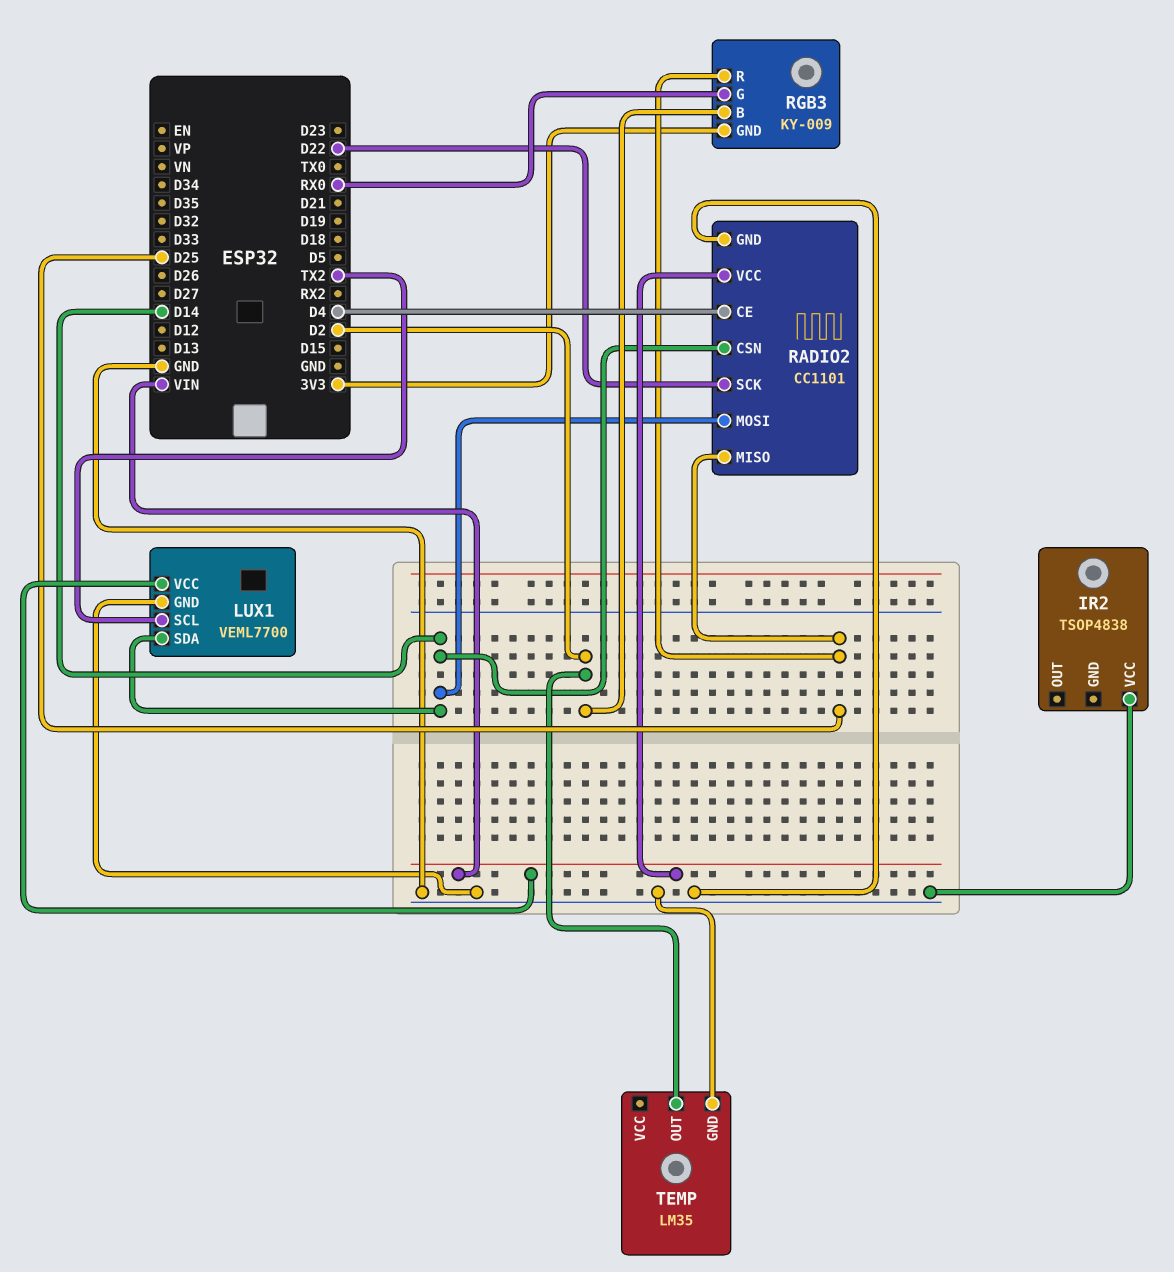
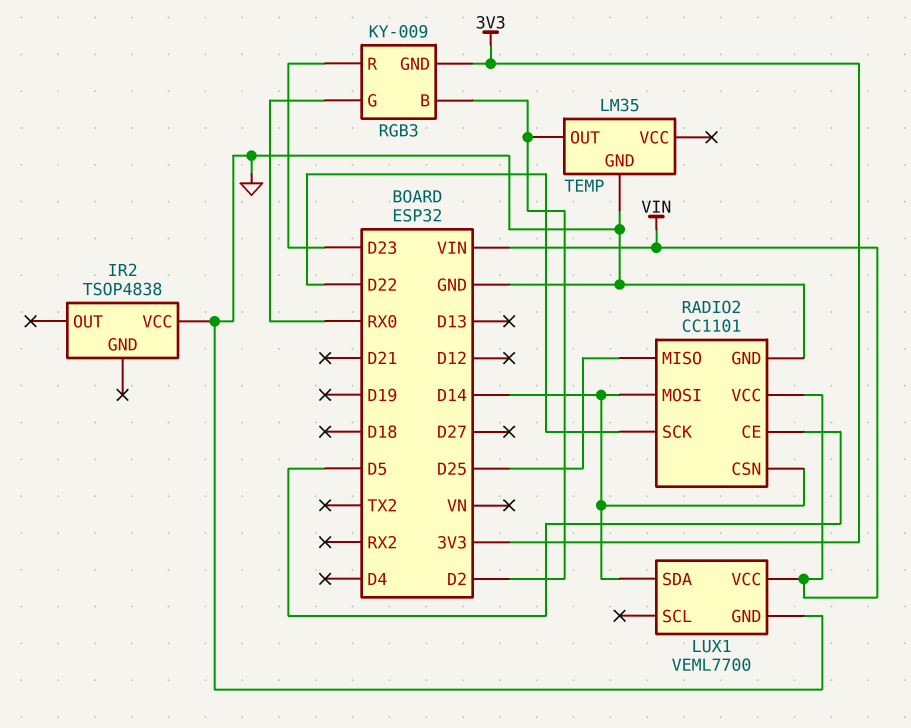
LUX1 pin SCL: TX2 -> none
RADIO2 pin CE: D4 -> D5
RGB3 pin R: D25 -> D23

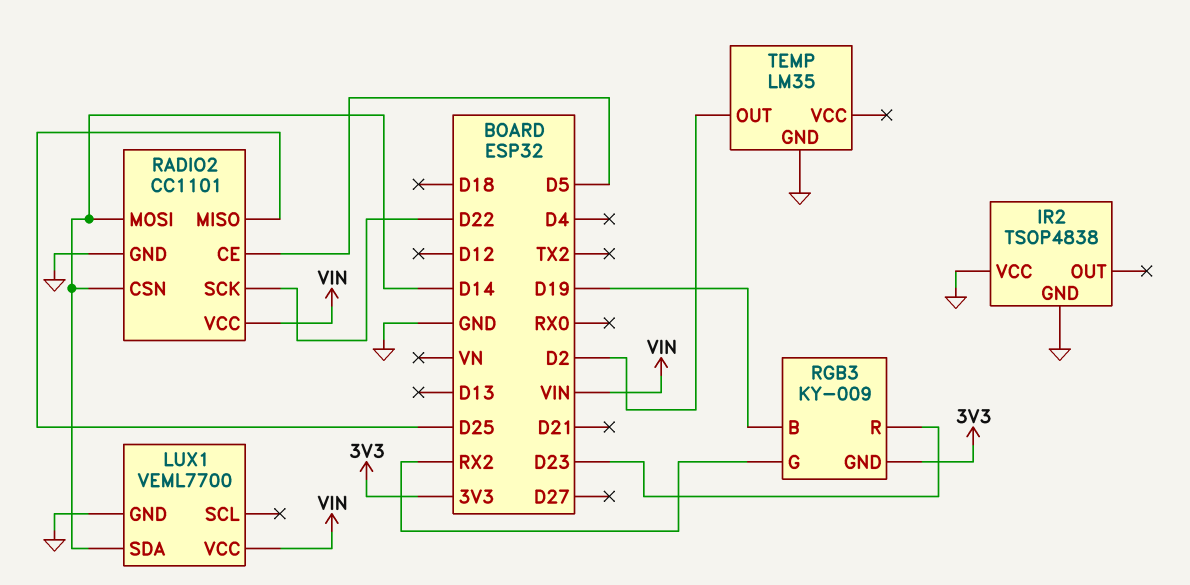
IR2 pin GND: none -> GND
RGB3 pin B: D2 -> D19
RGB3 pin G: RX0 -> RX2

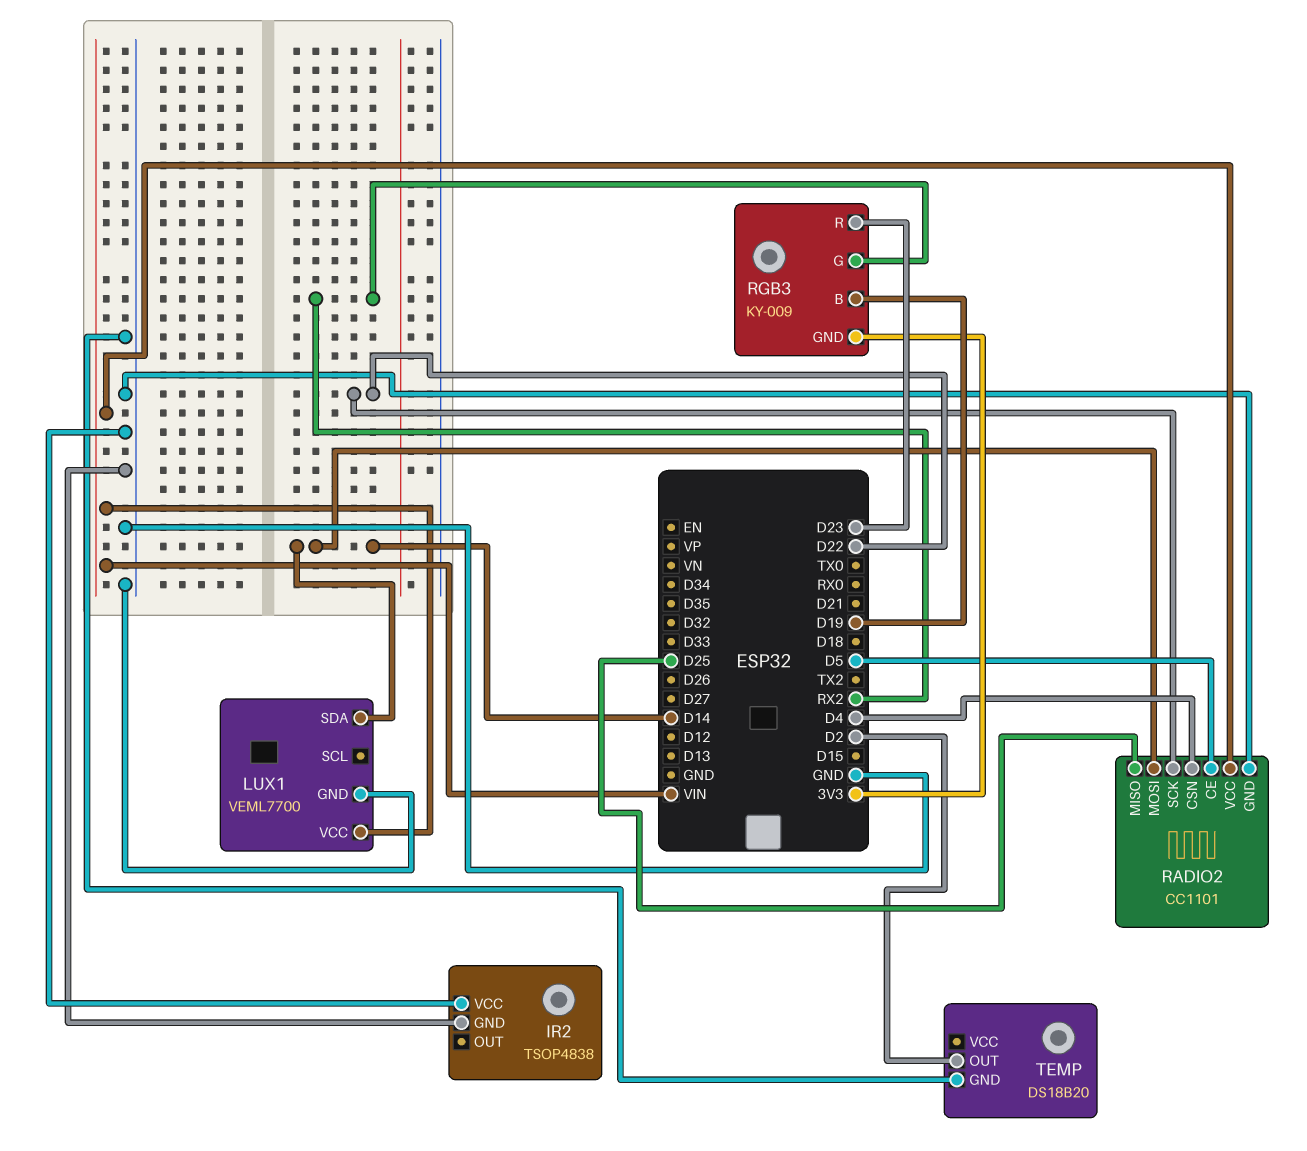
RADIO2 pin CSN: D14 -> D4
TEMP: LM35 -> DS18B20

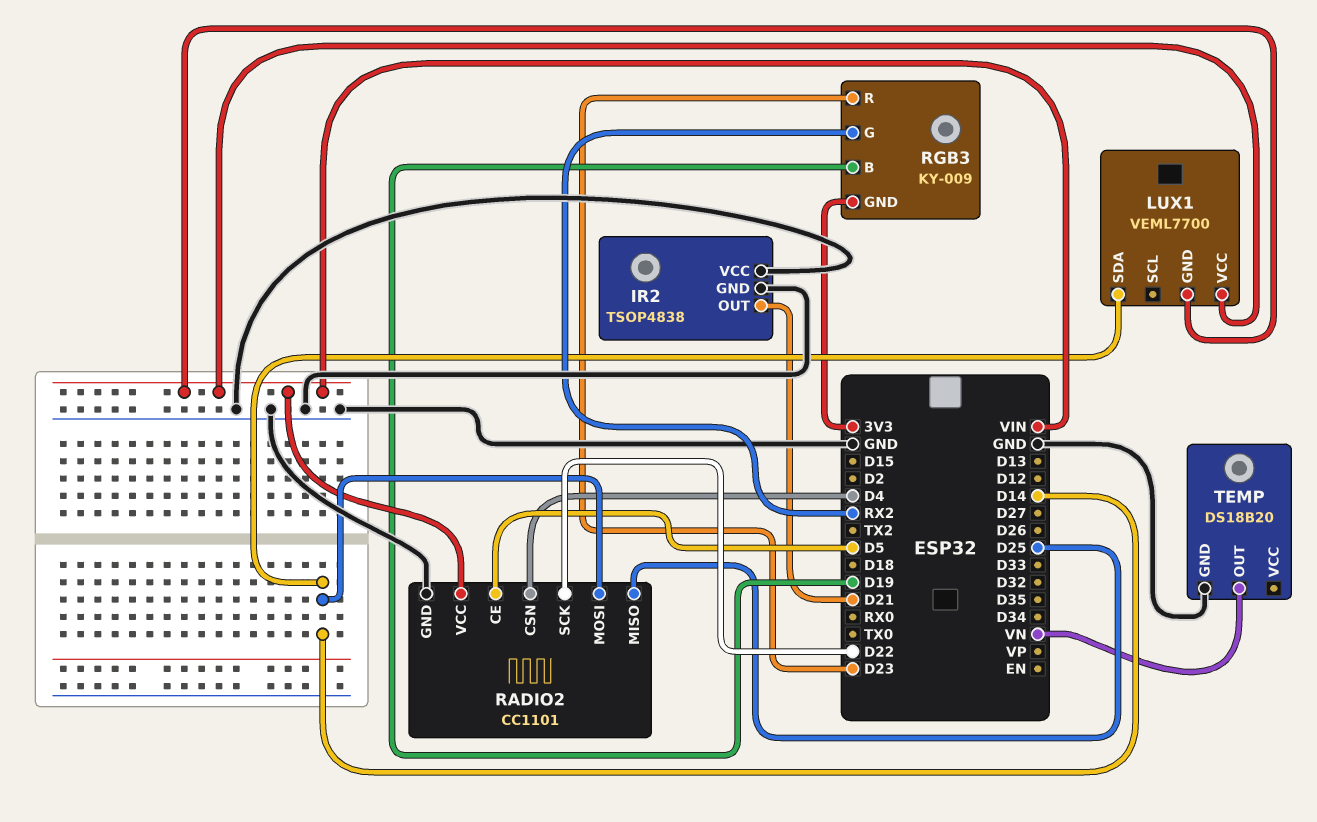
IR2 pin OUT: none -> D21
LUX1 pin GND: GND -> VIN
TEMP pin OUT: D2 -> VN

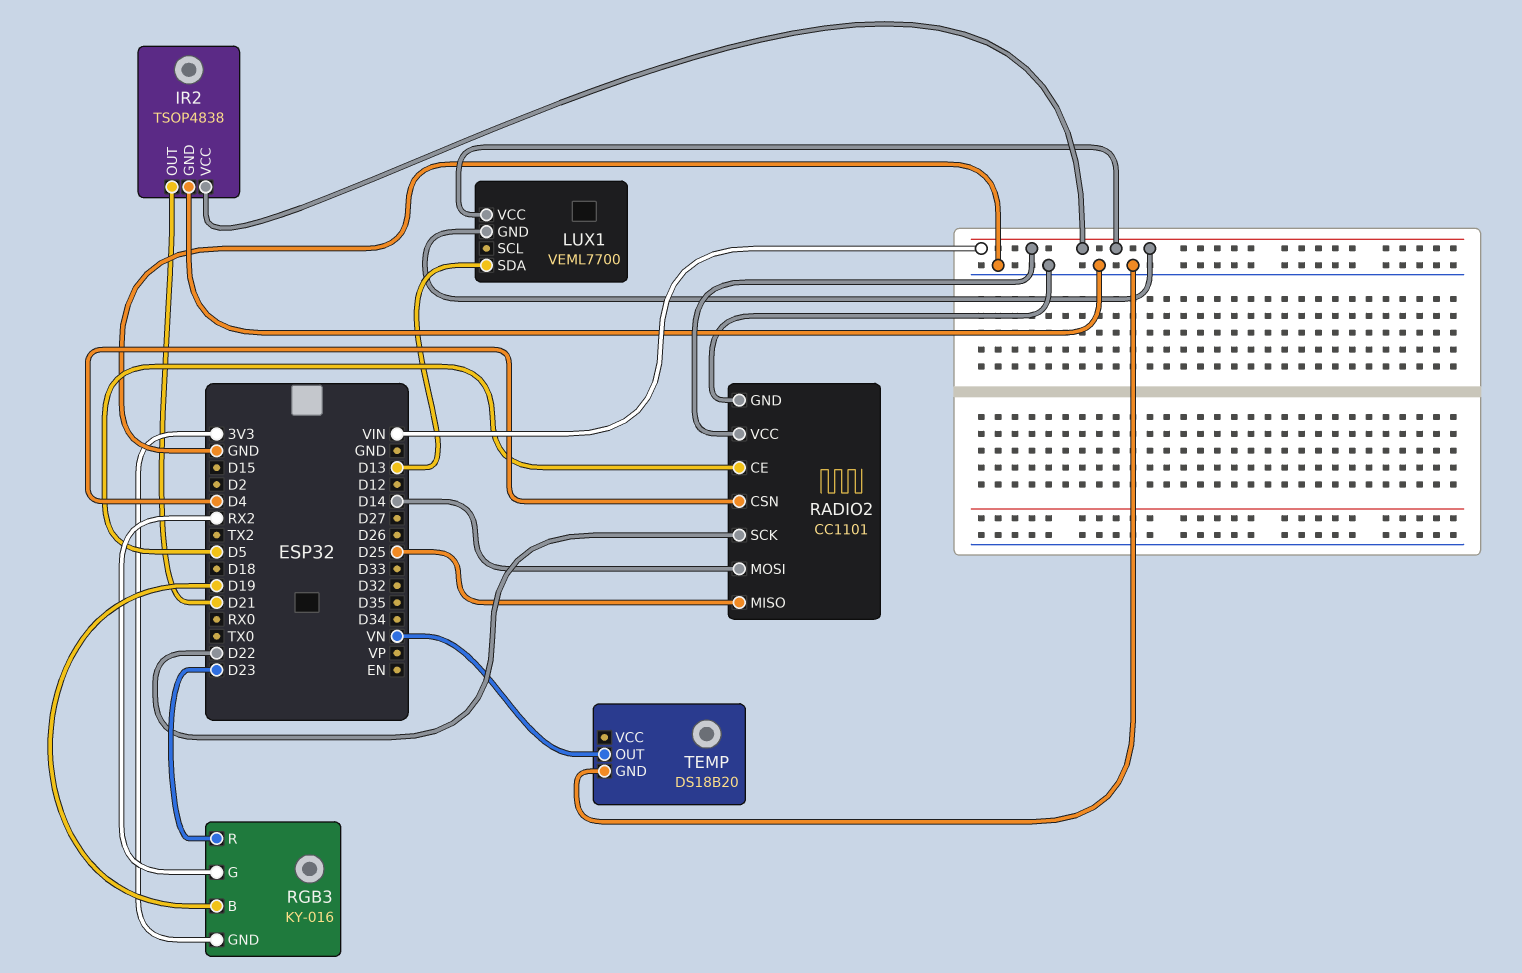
IR2 pin VCC: GND -> VIN
LUX1 pin SDA: D14 -> D13
RGB3: KY-009 -> KY-016

